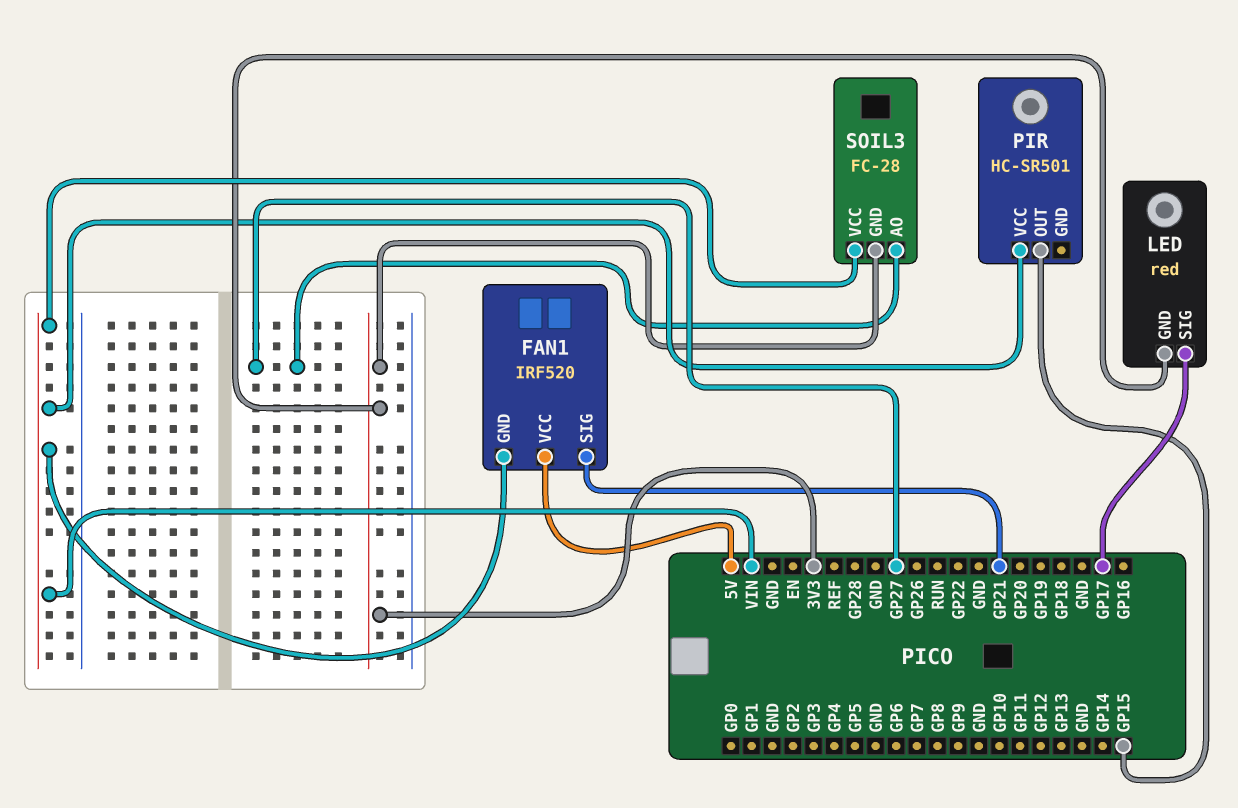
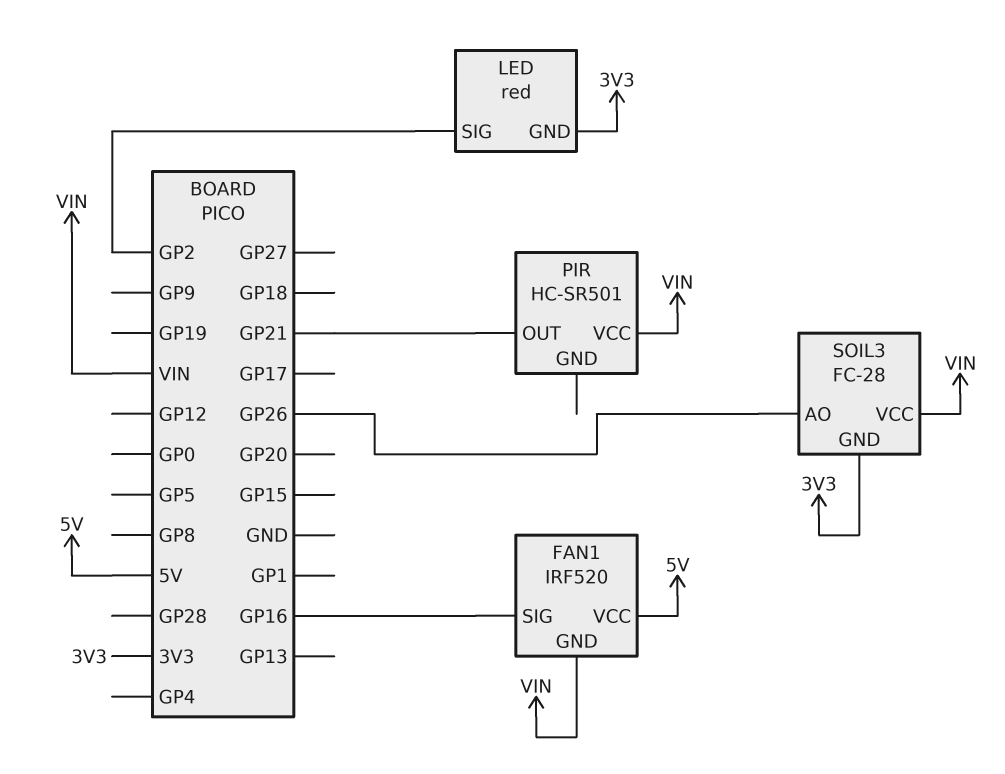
FAN1 pin SIG: GP21 -> GP16
LED pin SIG: GP17 -> GP2
PIR pin OUT: GP15 -> GP21
SOIL3 pin AO: GP27 -> GP26

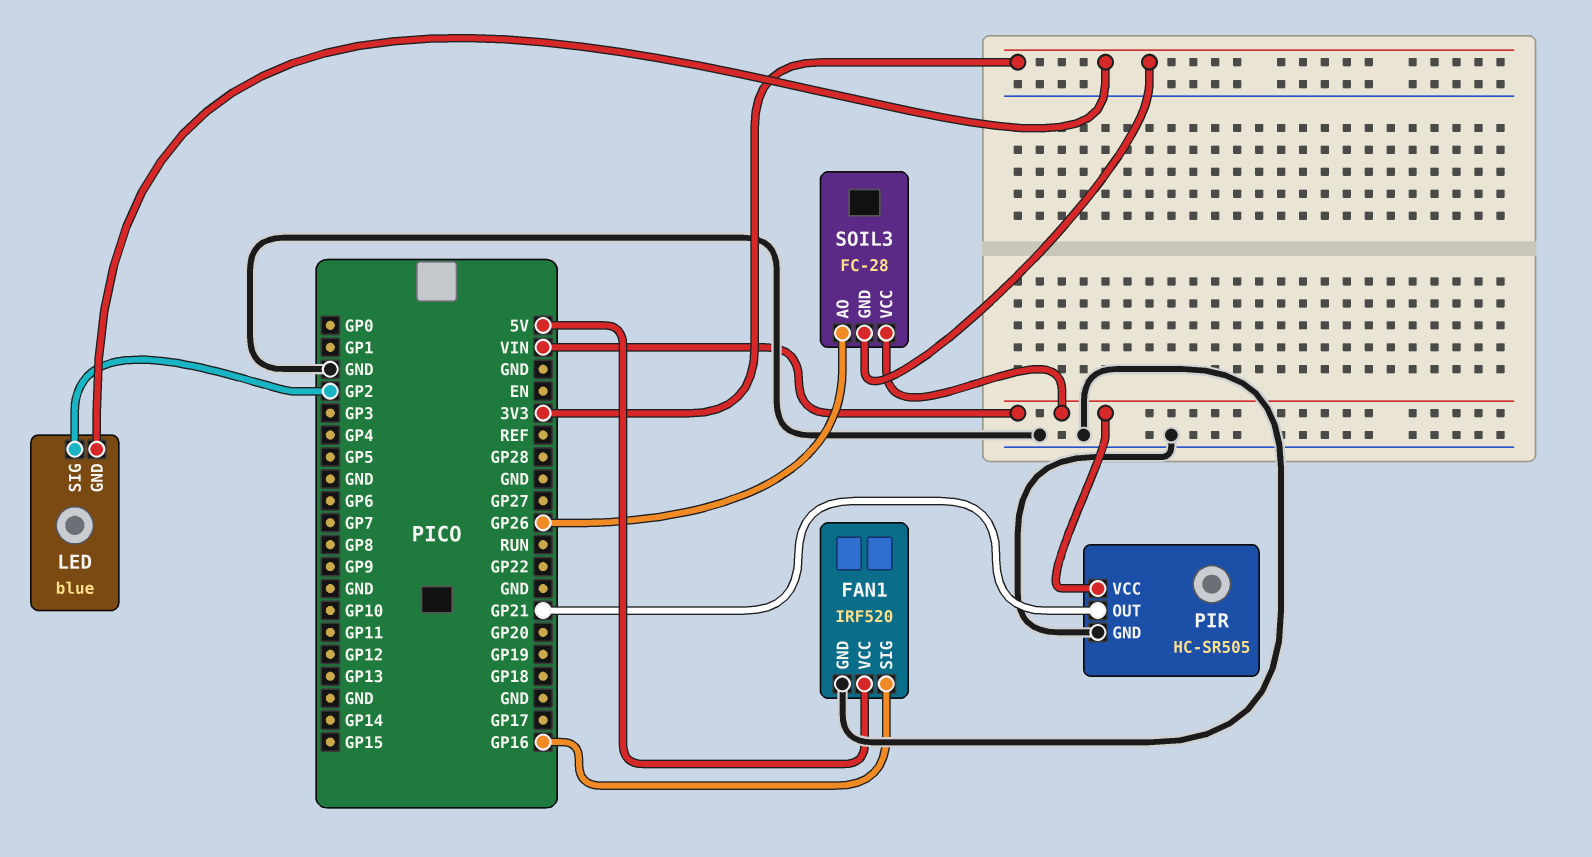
FAN1 pin GND: VIN -> GND
LED: red -> blue
PIR: HC-SR501 -> HC-SR505
PIR pin GND: none -> GND

